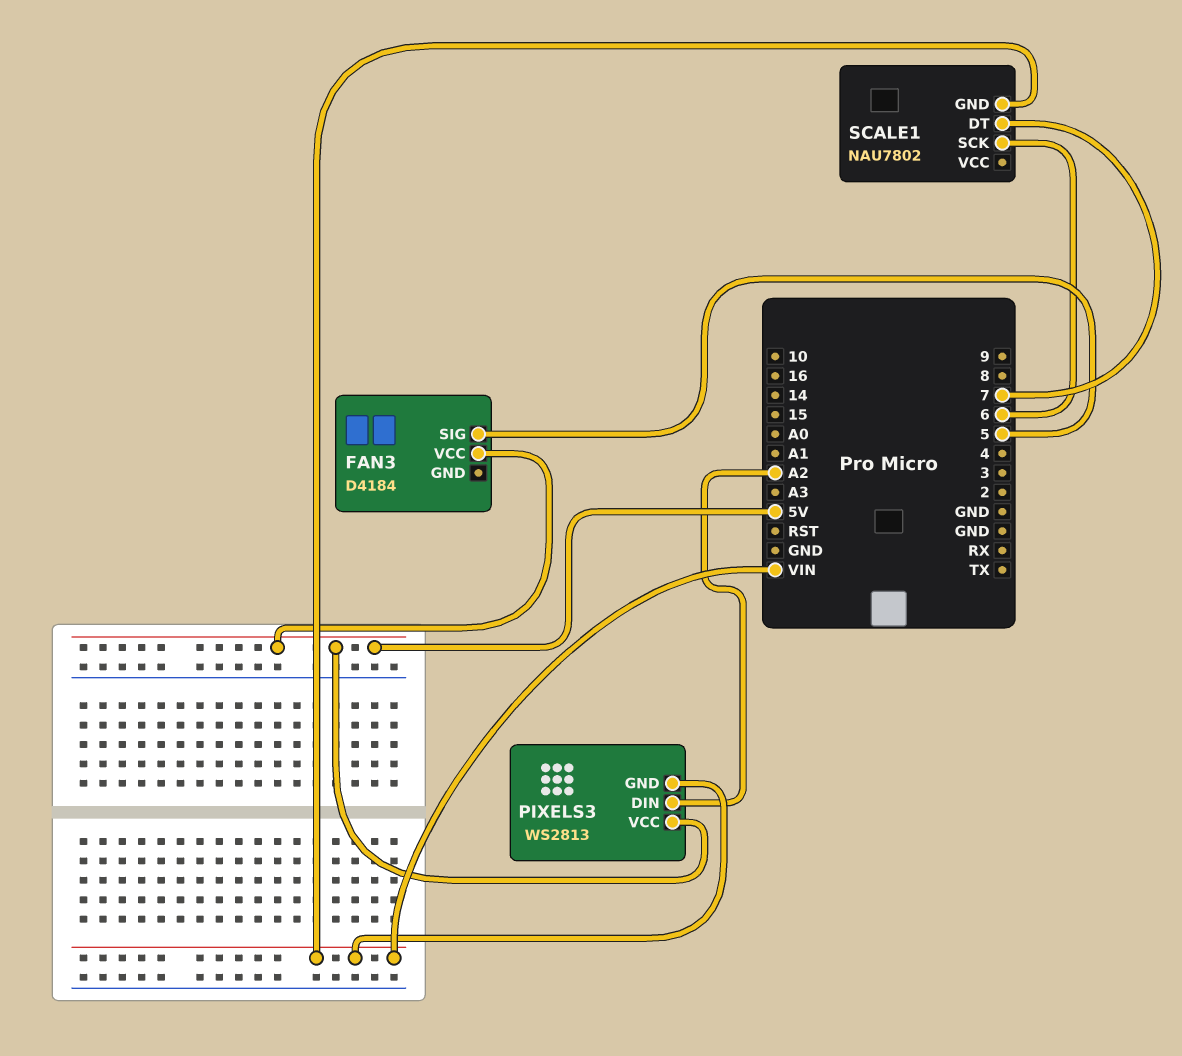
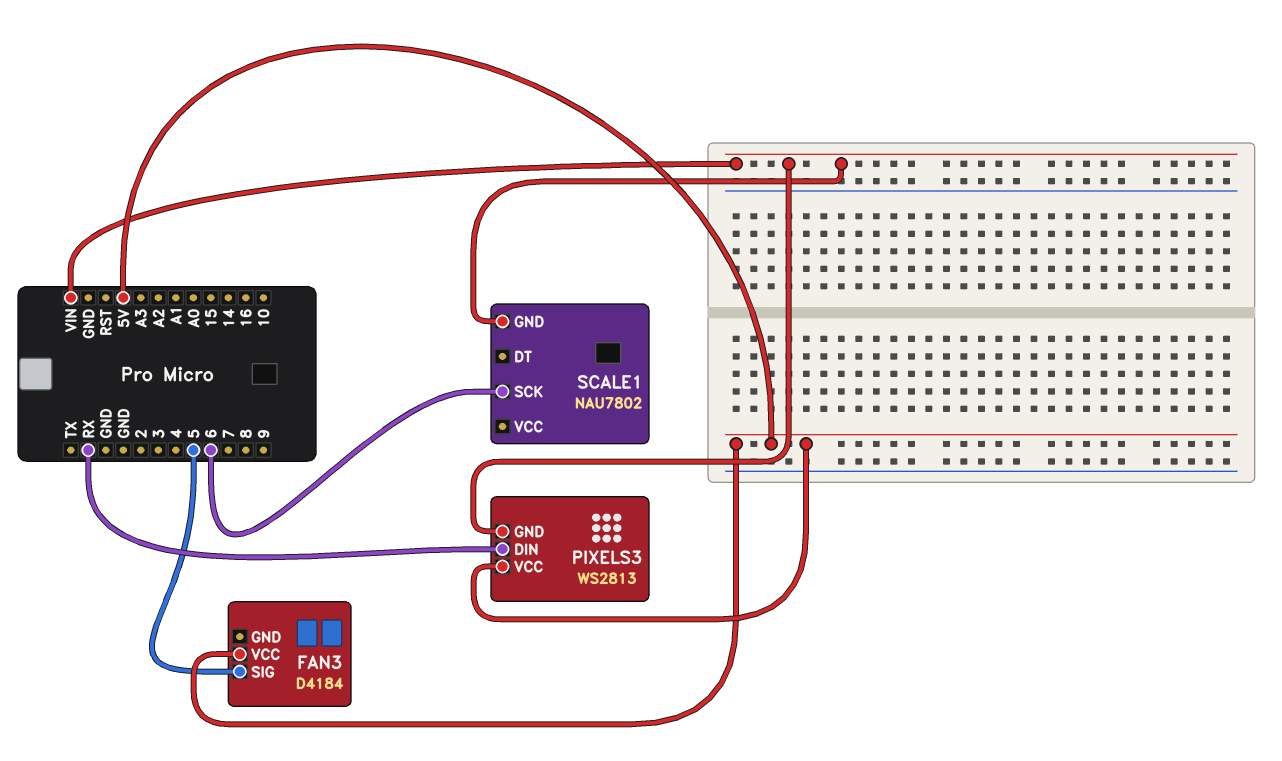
PIXELS3 pin DIN: A2 -> RX
SCALE1 pin DT: 7 -> none

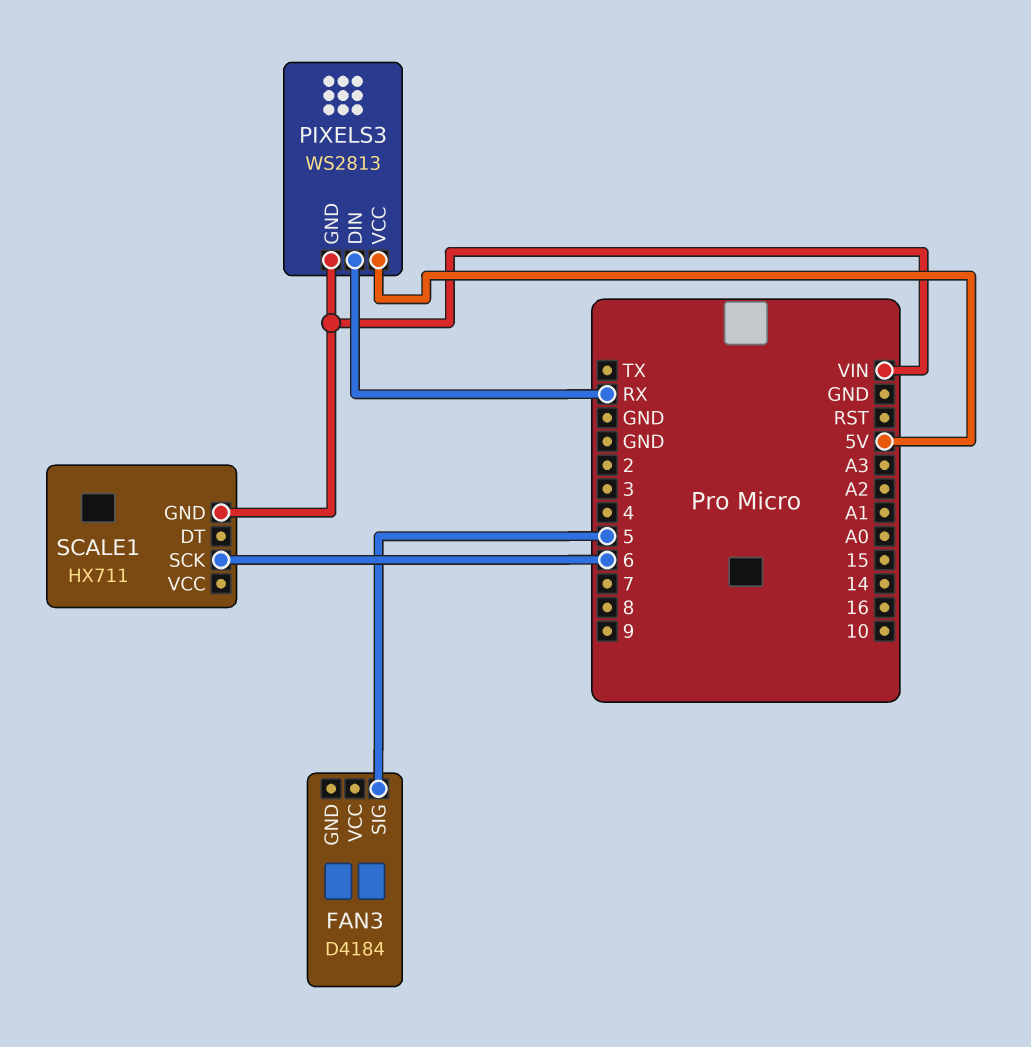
FAN3 pin VCC: 5V -> none
SCALE1: NAU7802 -> HX711

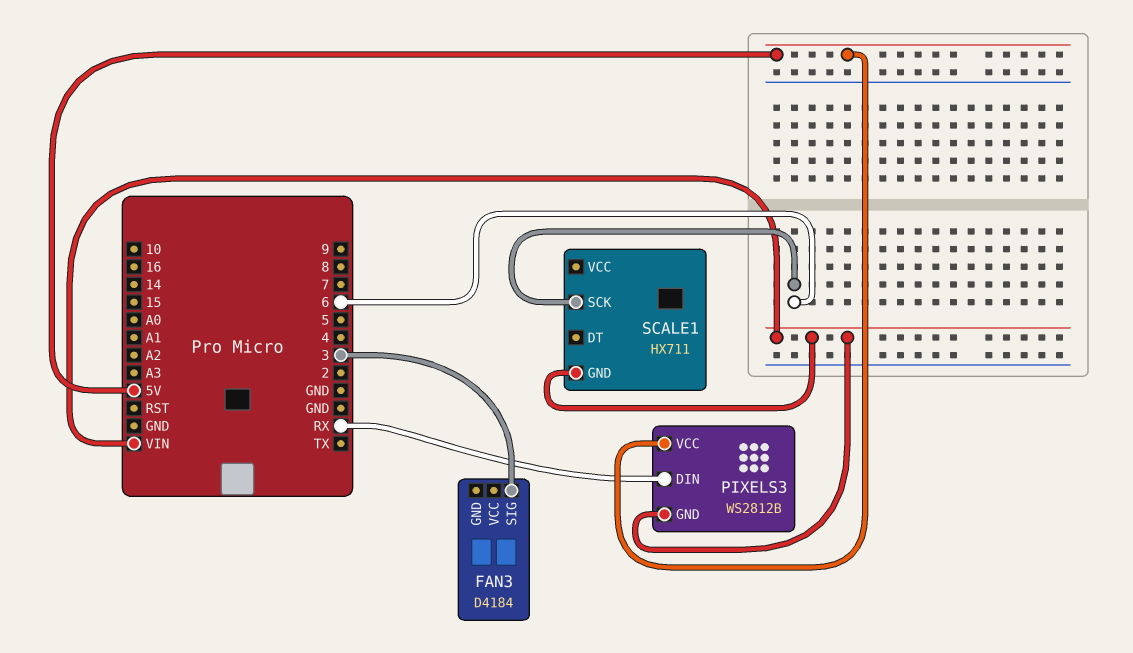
FAN3 pin SIG: 5 -> 3
PIXELS3: WS2813 -> WS2812B

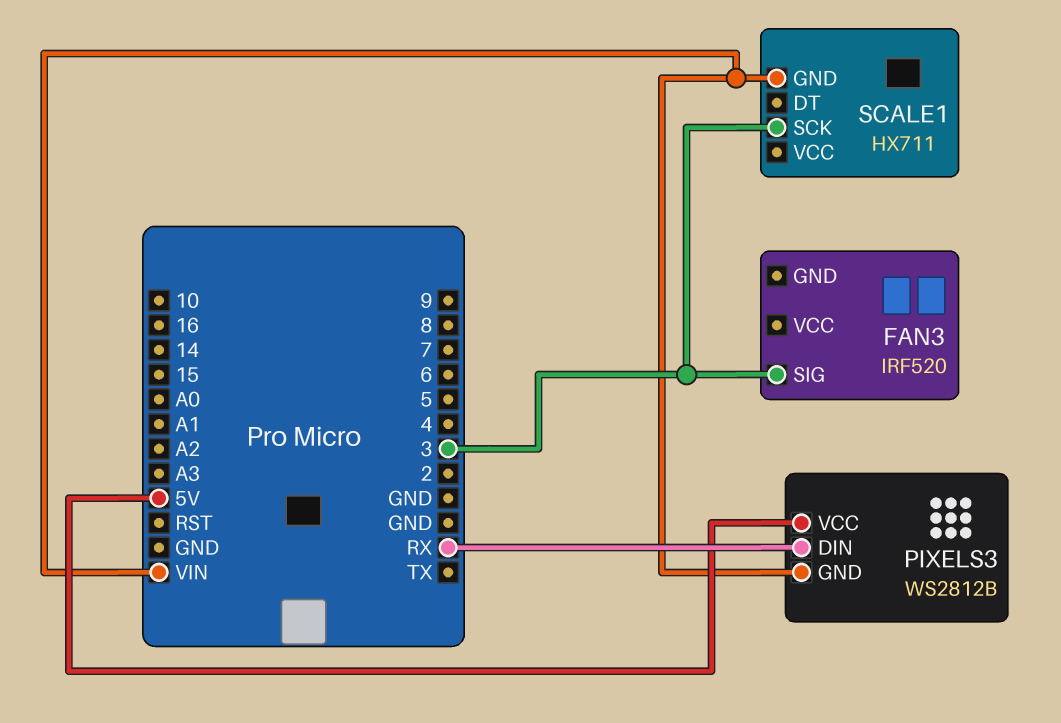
FAN3: D4184 -> IRF520
SCALE1 pin SCK: 6 -> 3

